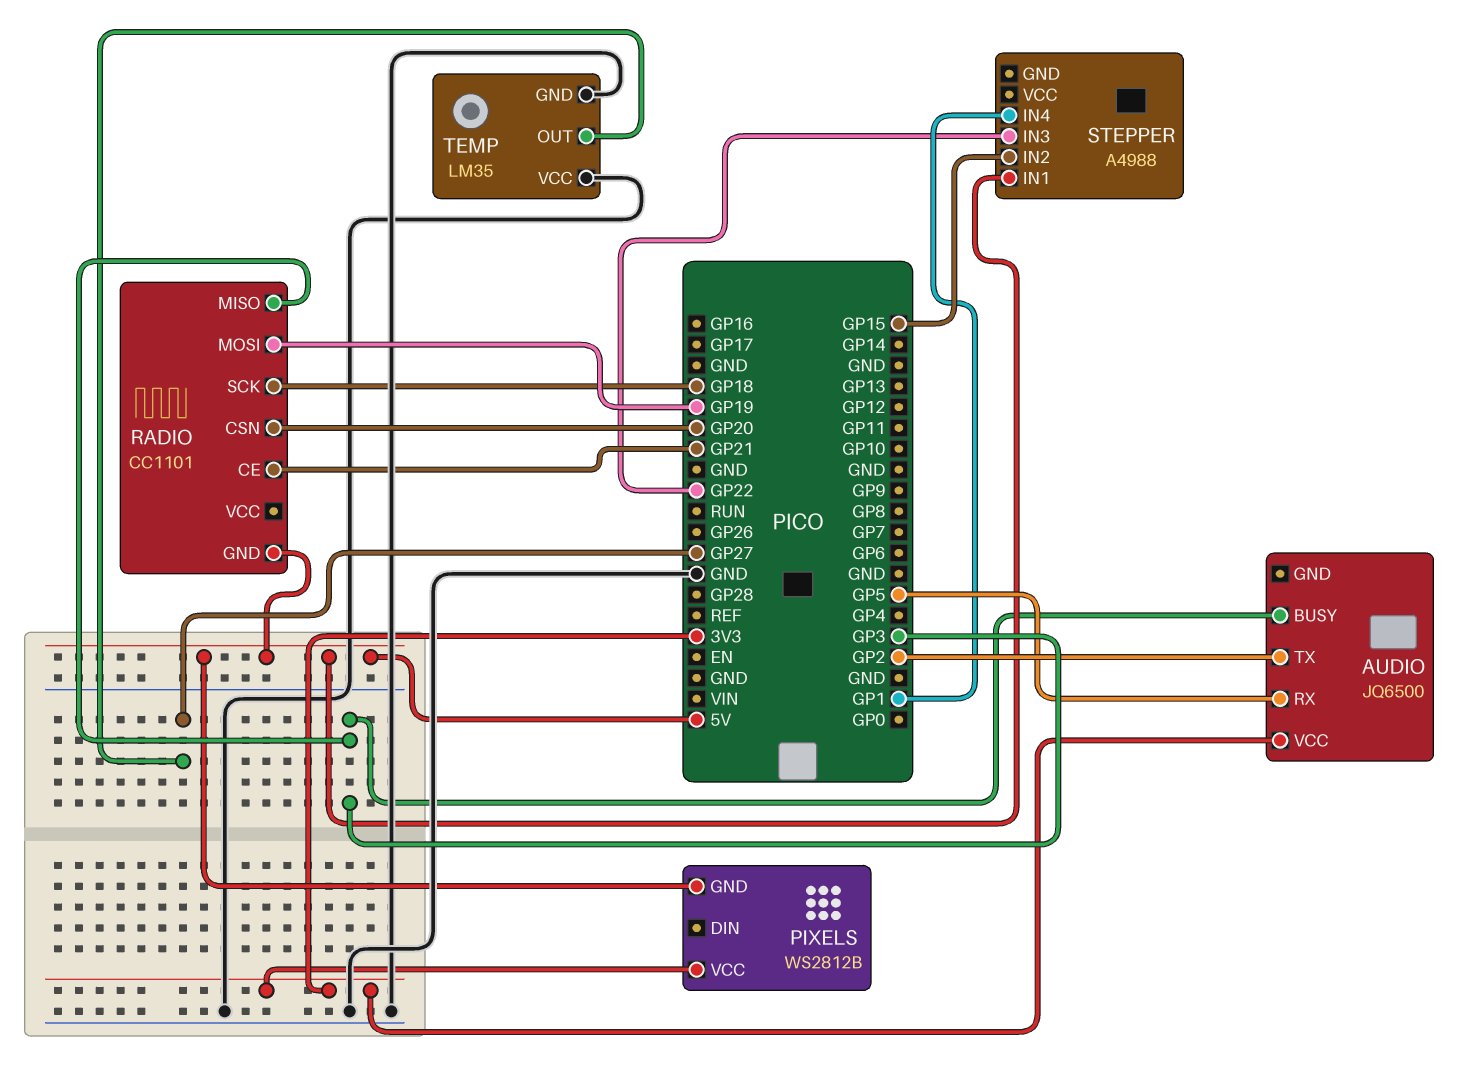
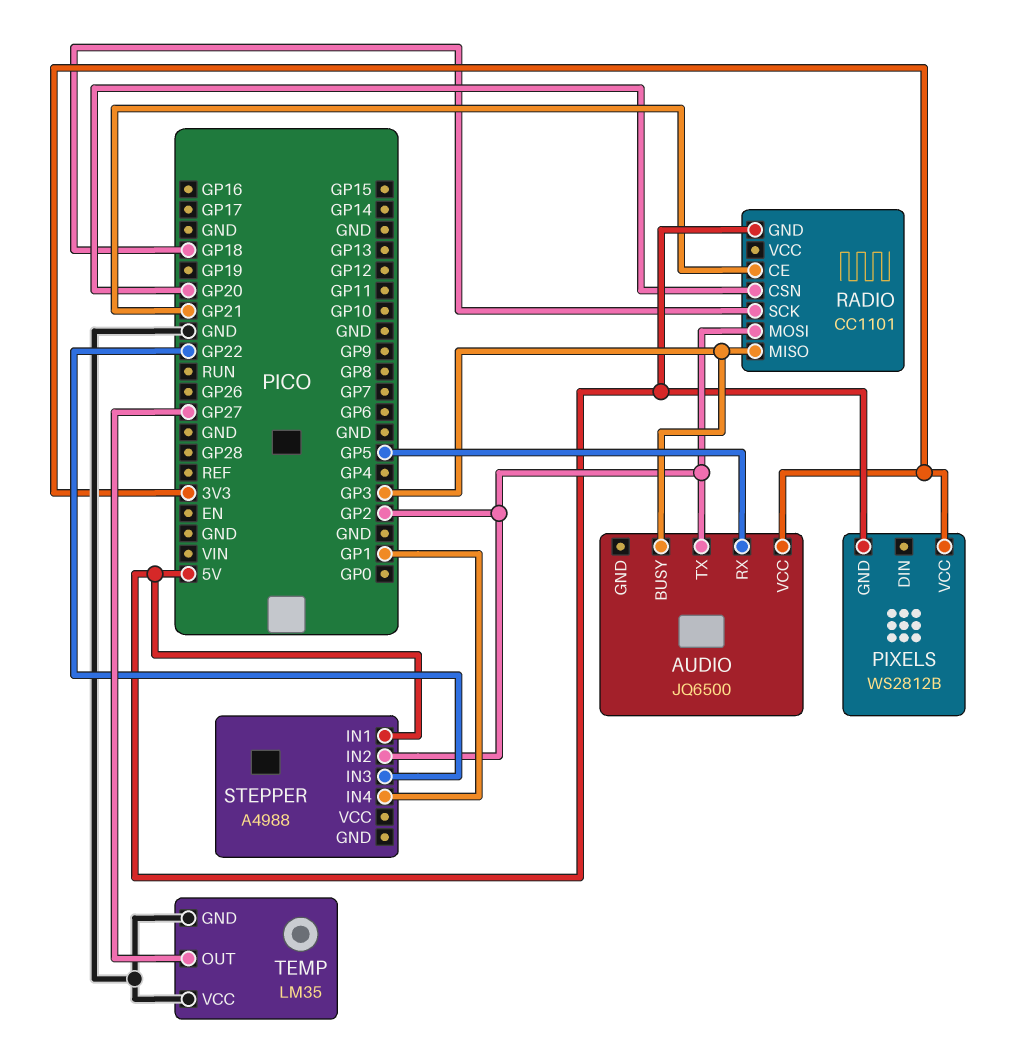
RADIO pin MOSI: GP19 -> GP2
STEPPER pin IN2: GP15 -> GP2

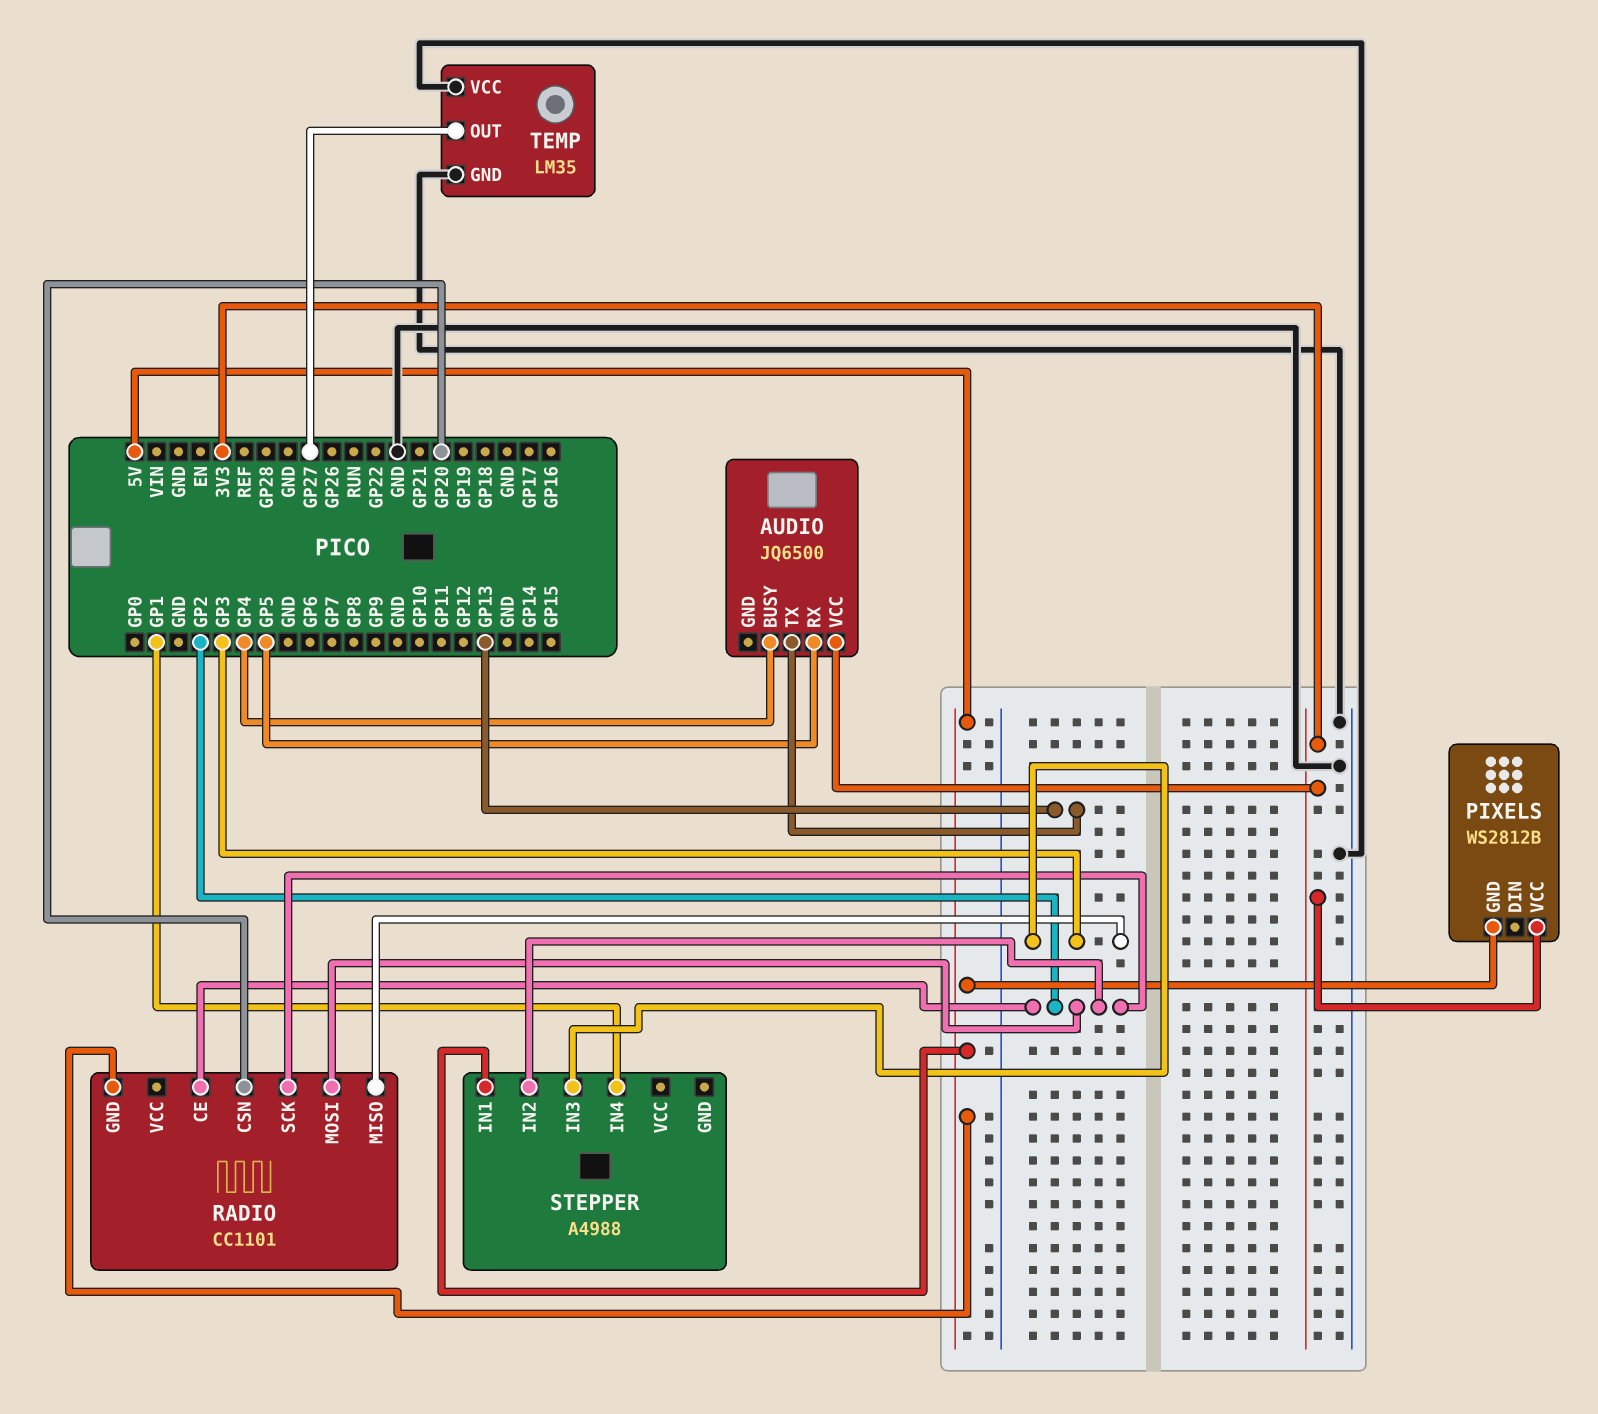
AUDIO pin BUSY: GP3 -> GP4
AUDIO pin TX: GP2 -> GP13
RADIO pin CE: GP21 -> GP2
RADIO pin SCK: GP18 -> GP2
STEPPER pin IN3: GP22 -> GP3

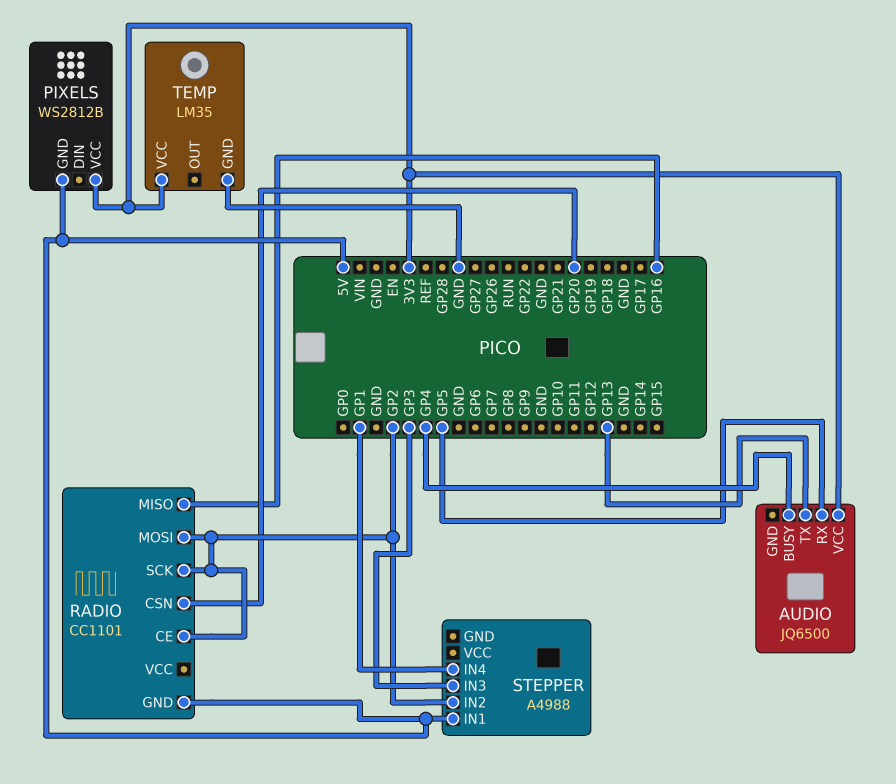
RADIO pin MISO: GP3 -> GP16
TEMP pin OUT: GP27 -> none
TEMP pin VCC: GND -> 3V3

